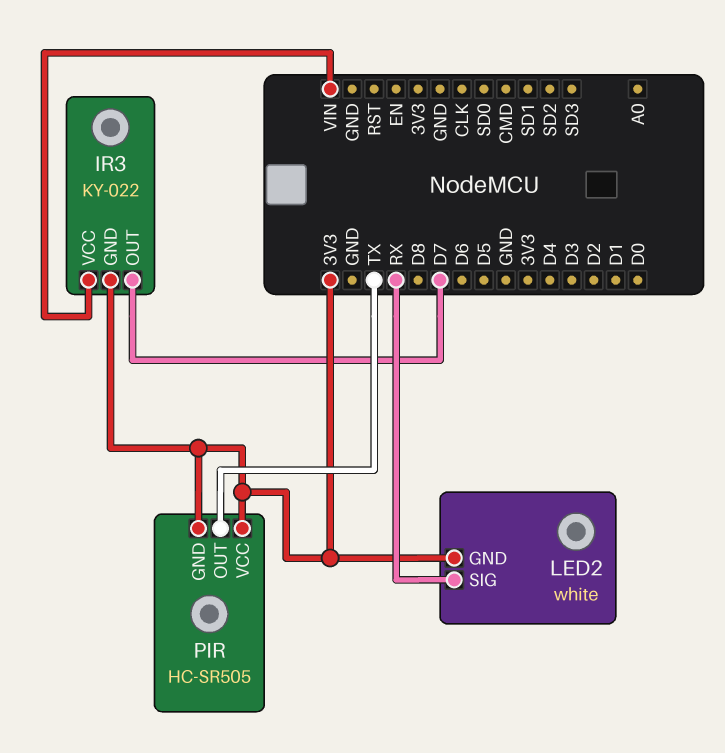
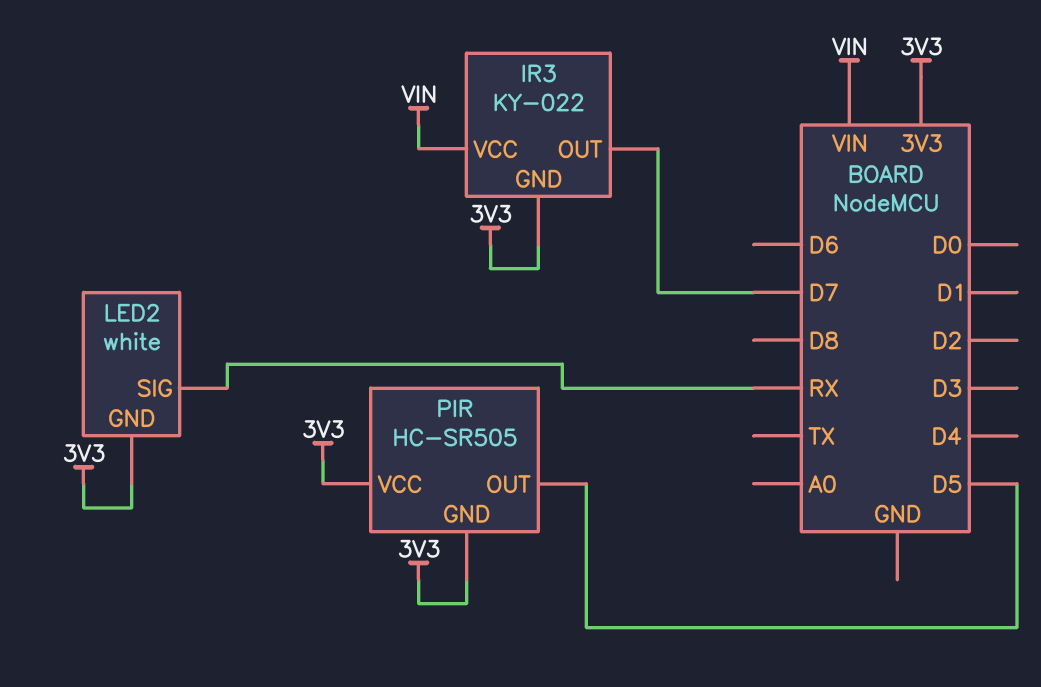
PIR pin OUT: TX -> D5

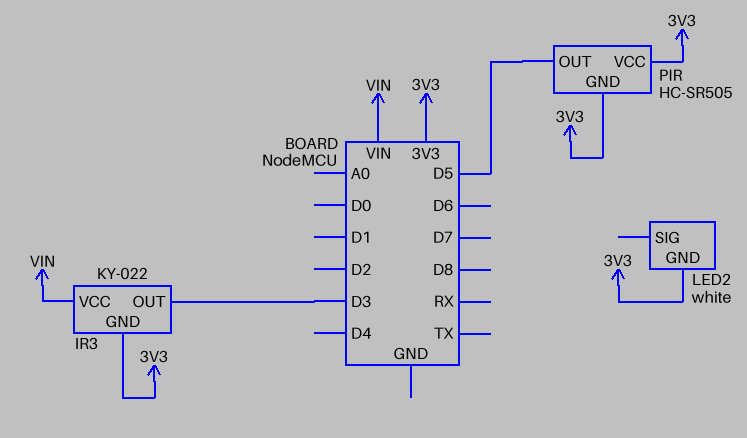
IR3 pin OUT: D7 -> D3
LED2 pin SIG: RX -> none

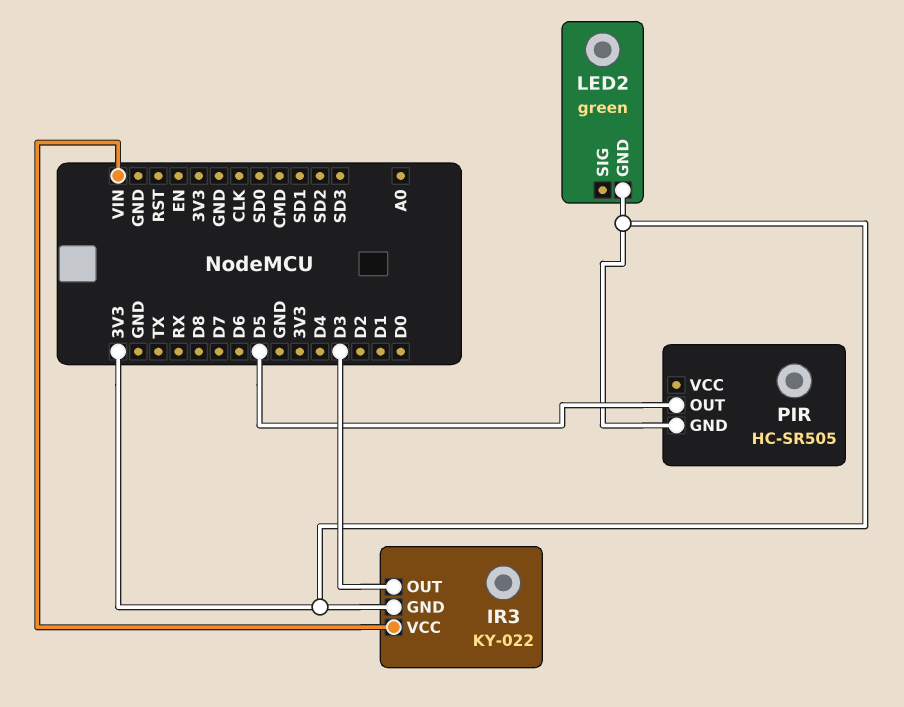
LED2: white -> green
PIR pin VCC: 3V3 -> none

